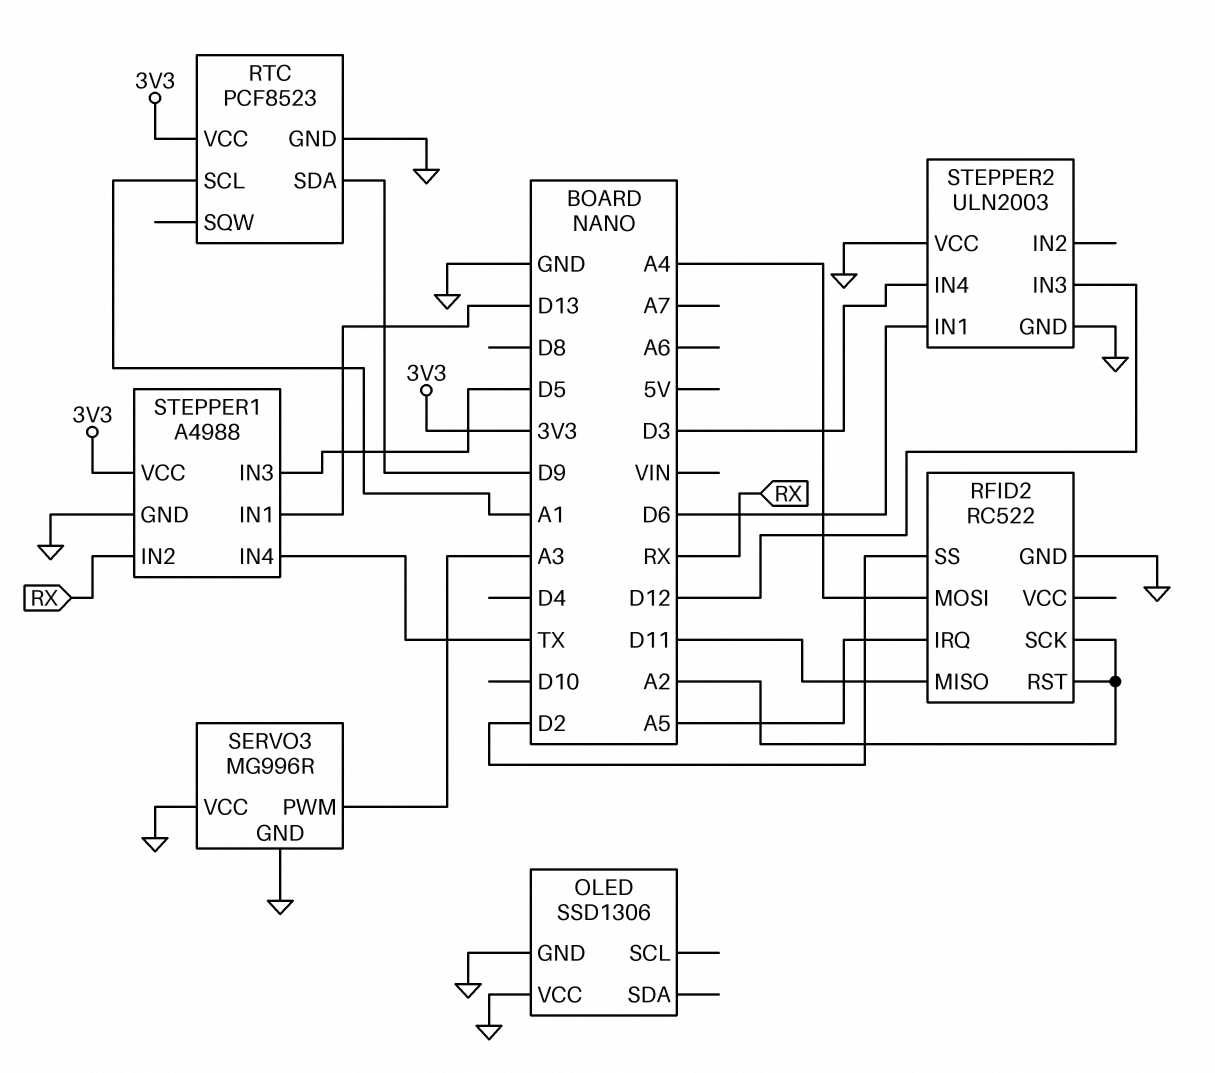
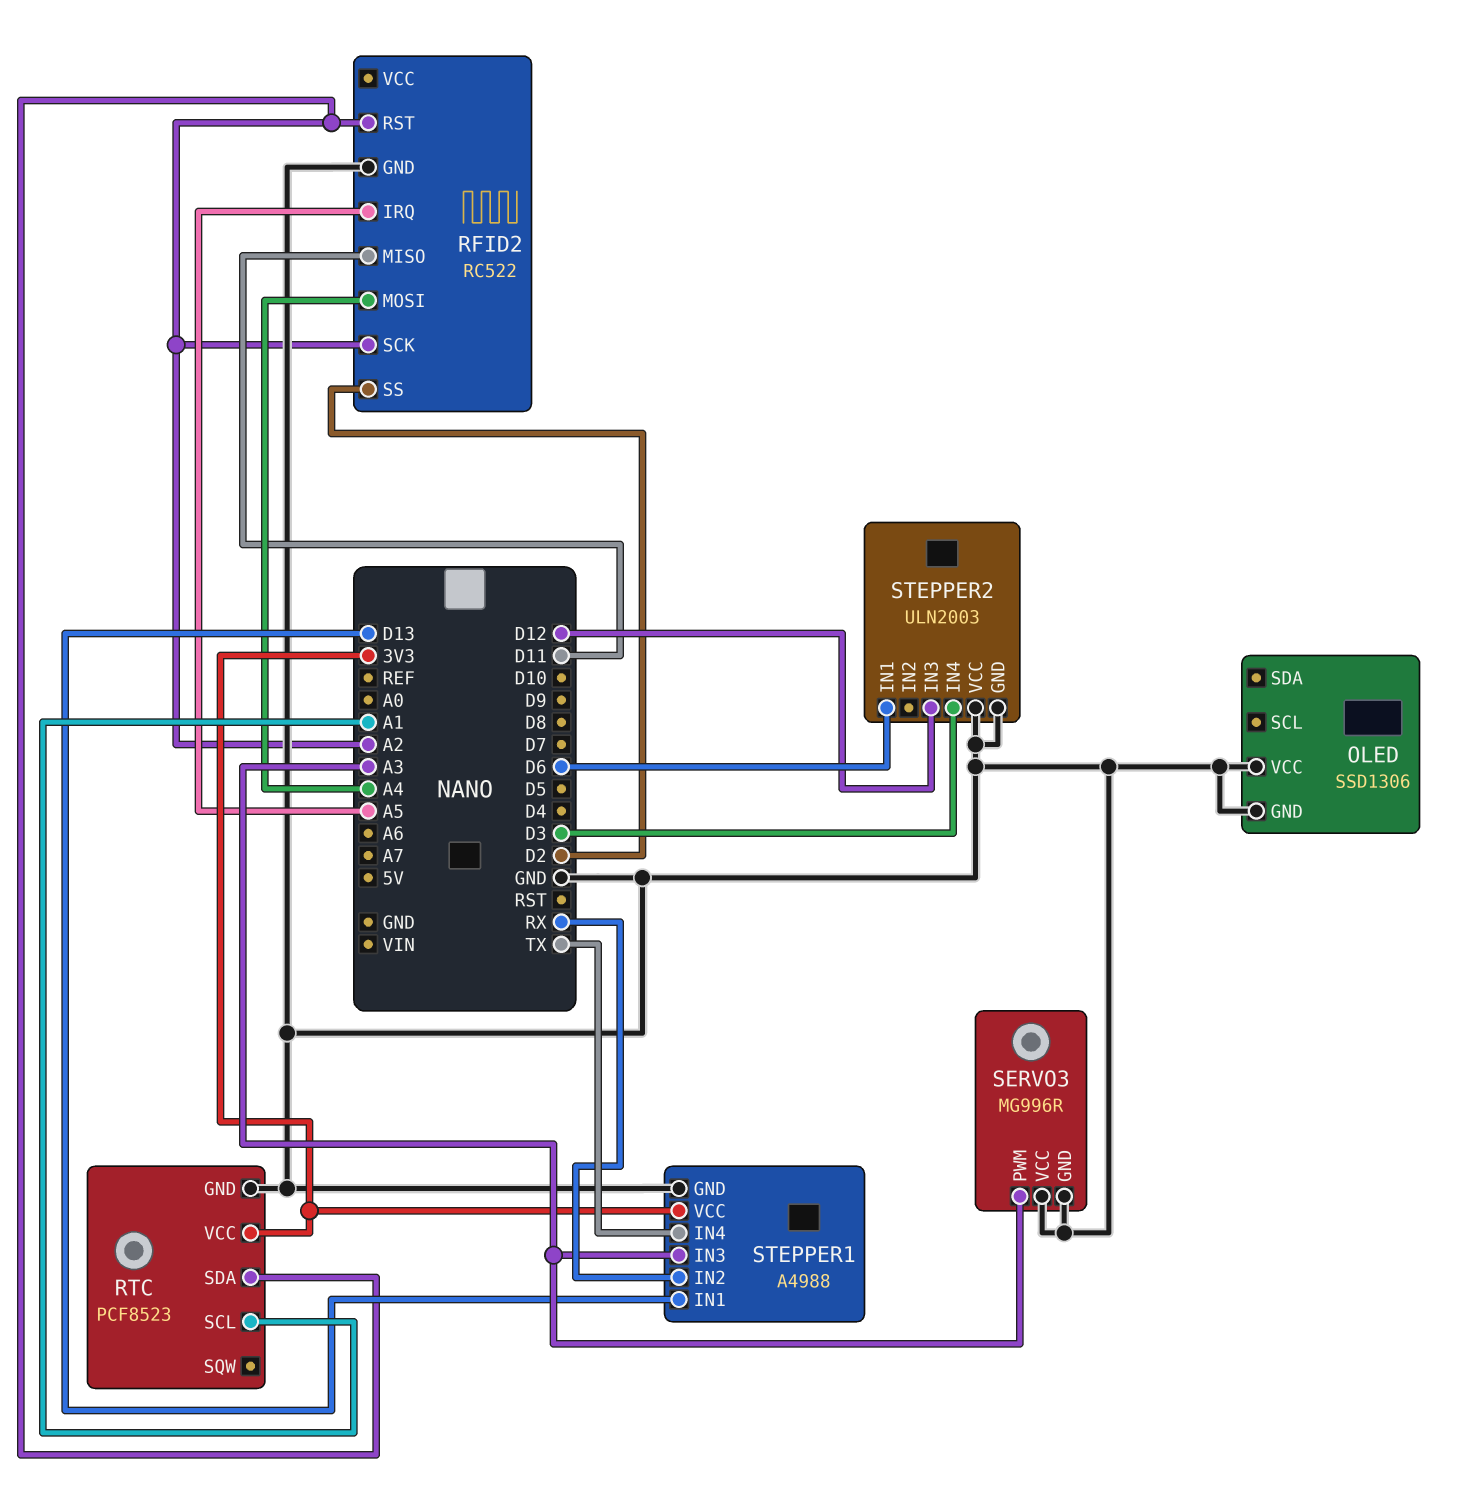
RTC pin SDA: D9 -> A2
STEPPER1 pin IN3: D5 -> A3

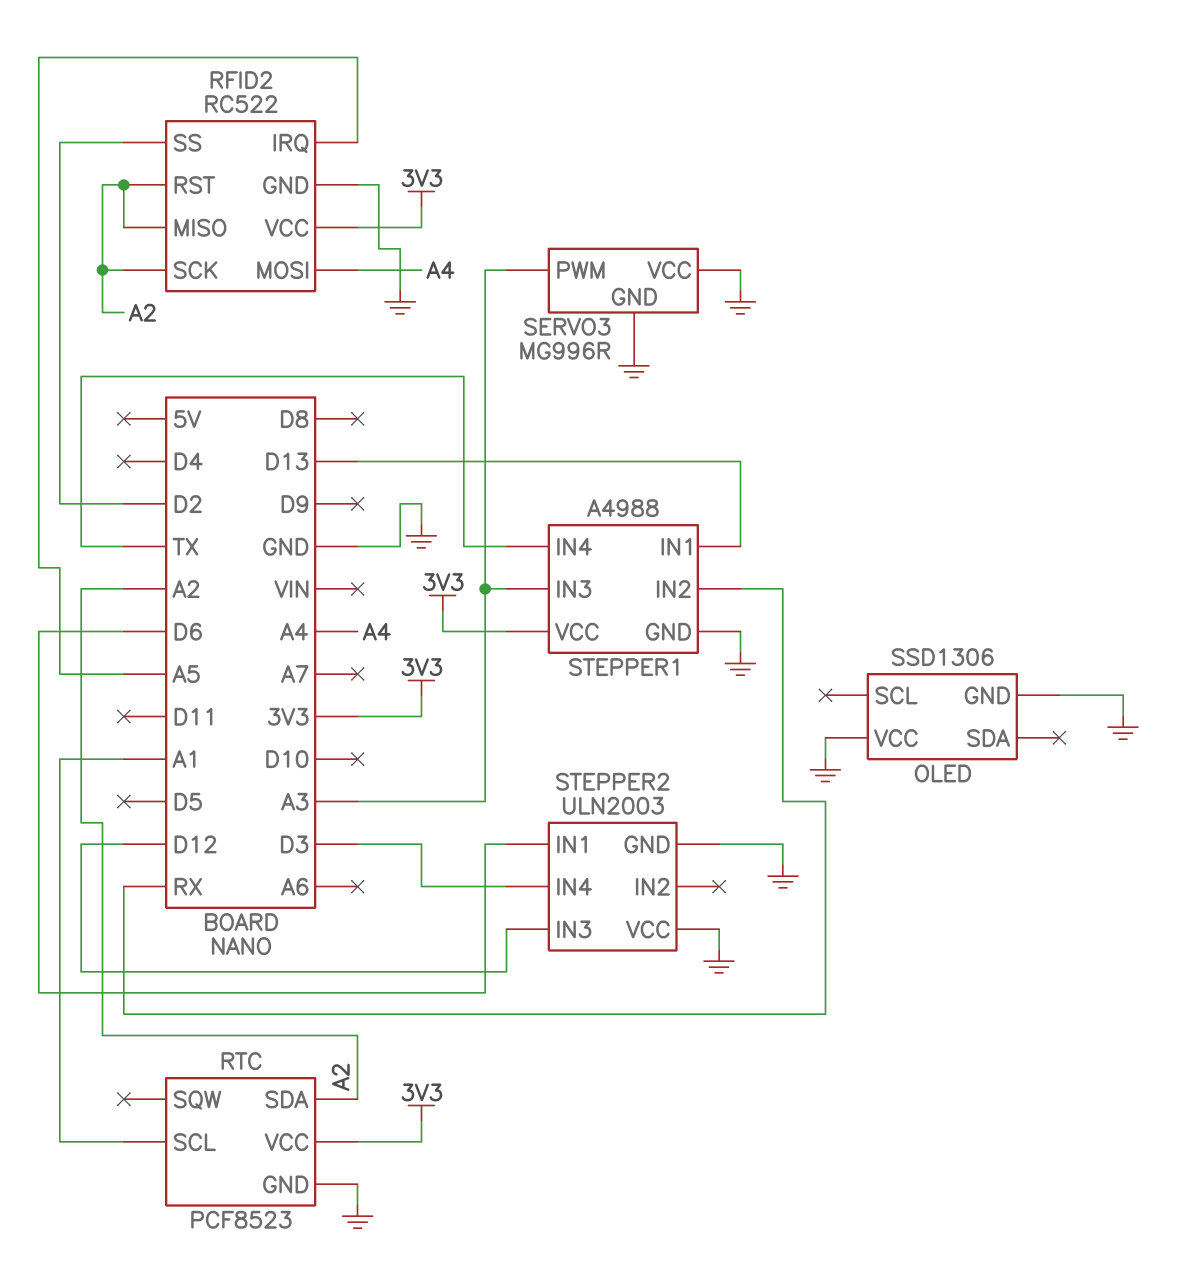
RFID2 pin MISO: D11 -> A2
RFID2 pin VCC: none -> 3V3

